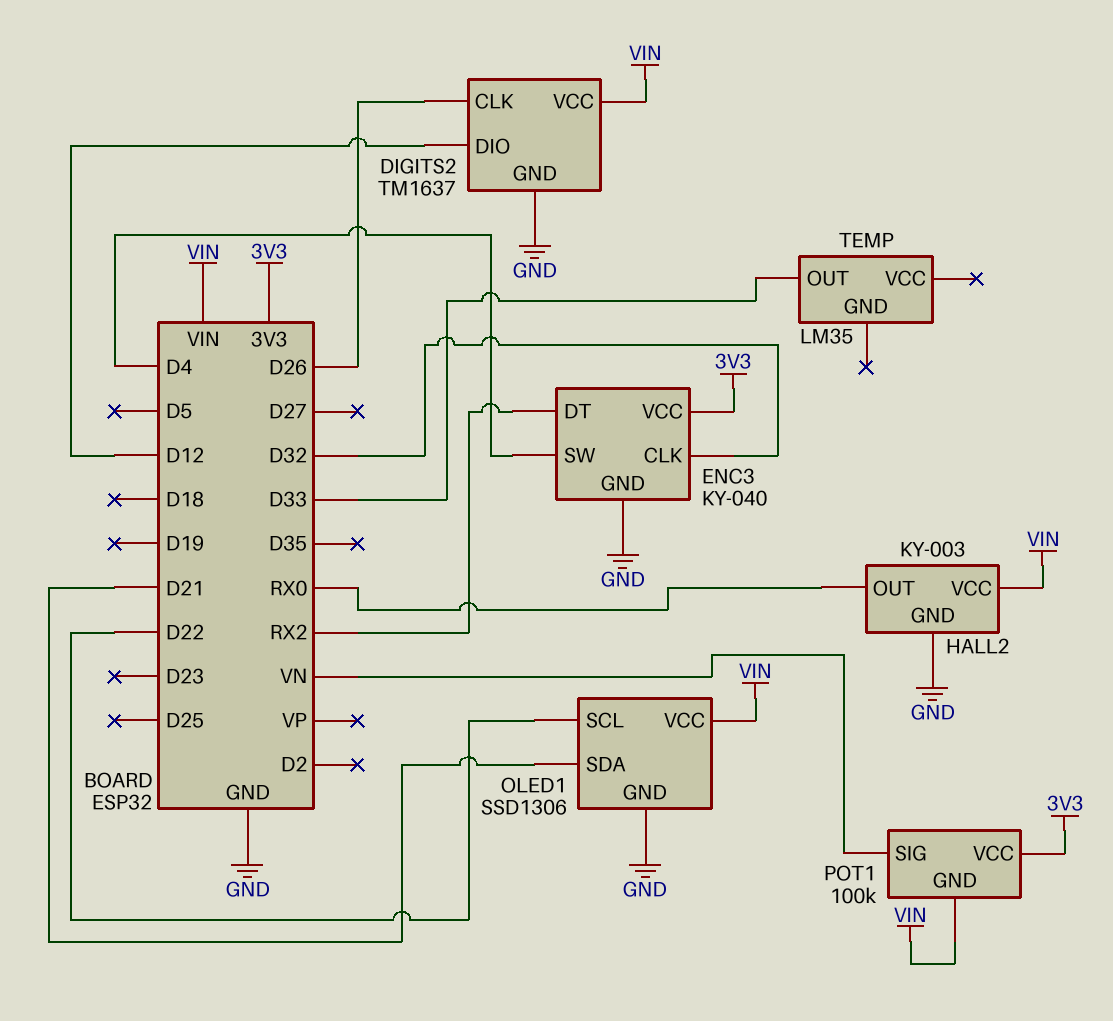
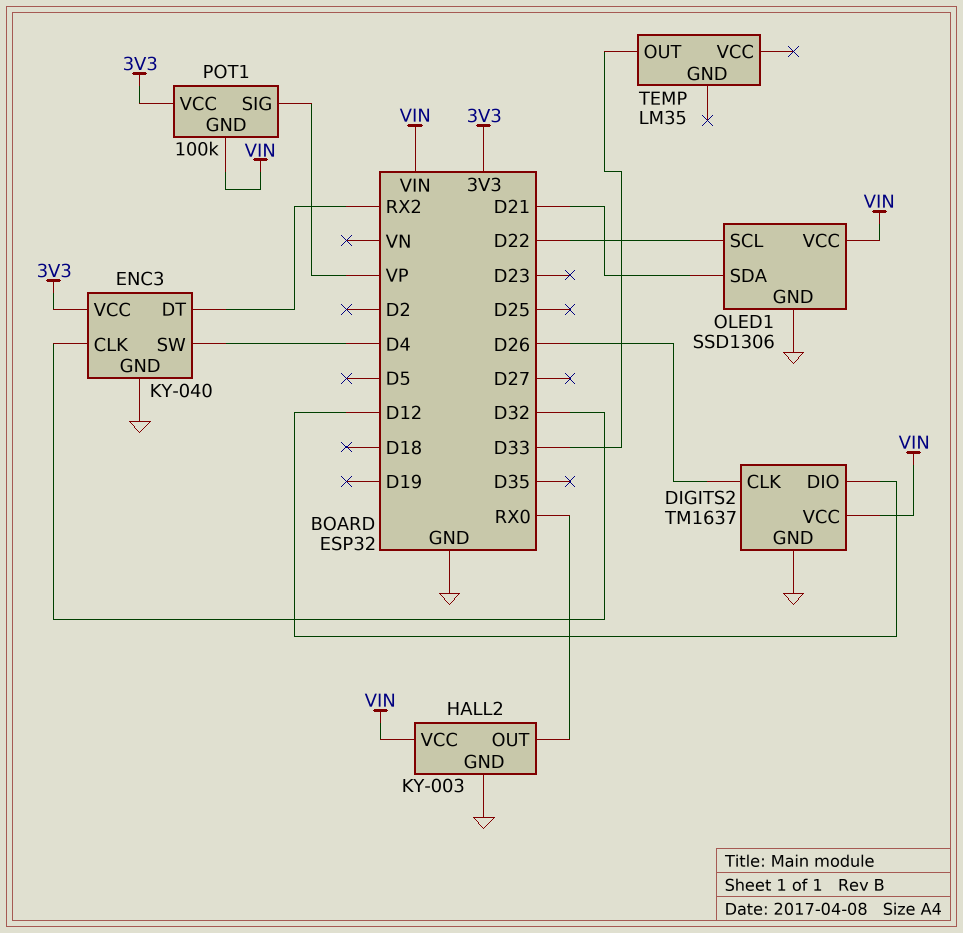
POT1 pin SIG: VN -> VP

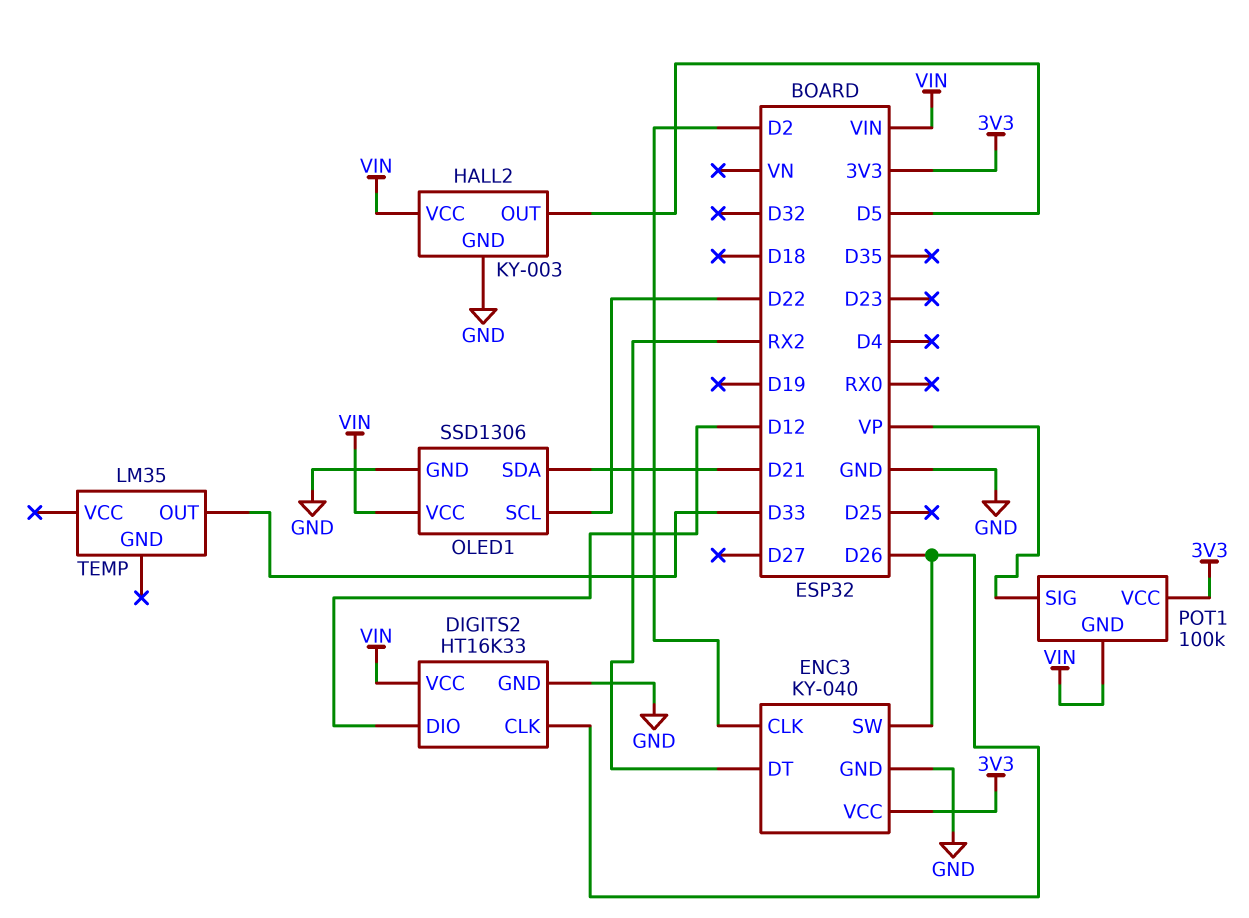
DIGITS2: TM1637 -> HT16K33
ENC3 pin CLK: D32 -> D2
ENC3 pin SW: D4 -> D26
HALL2 pin OUT: RX0 -> D5

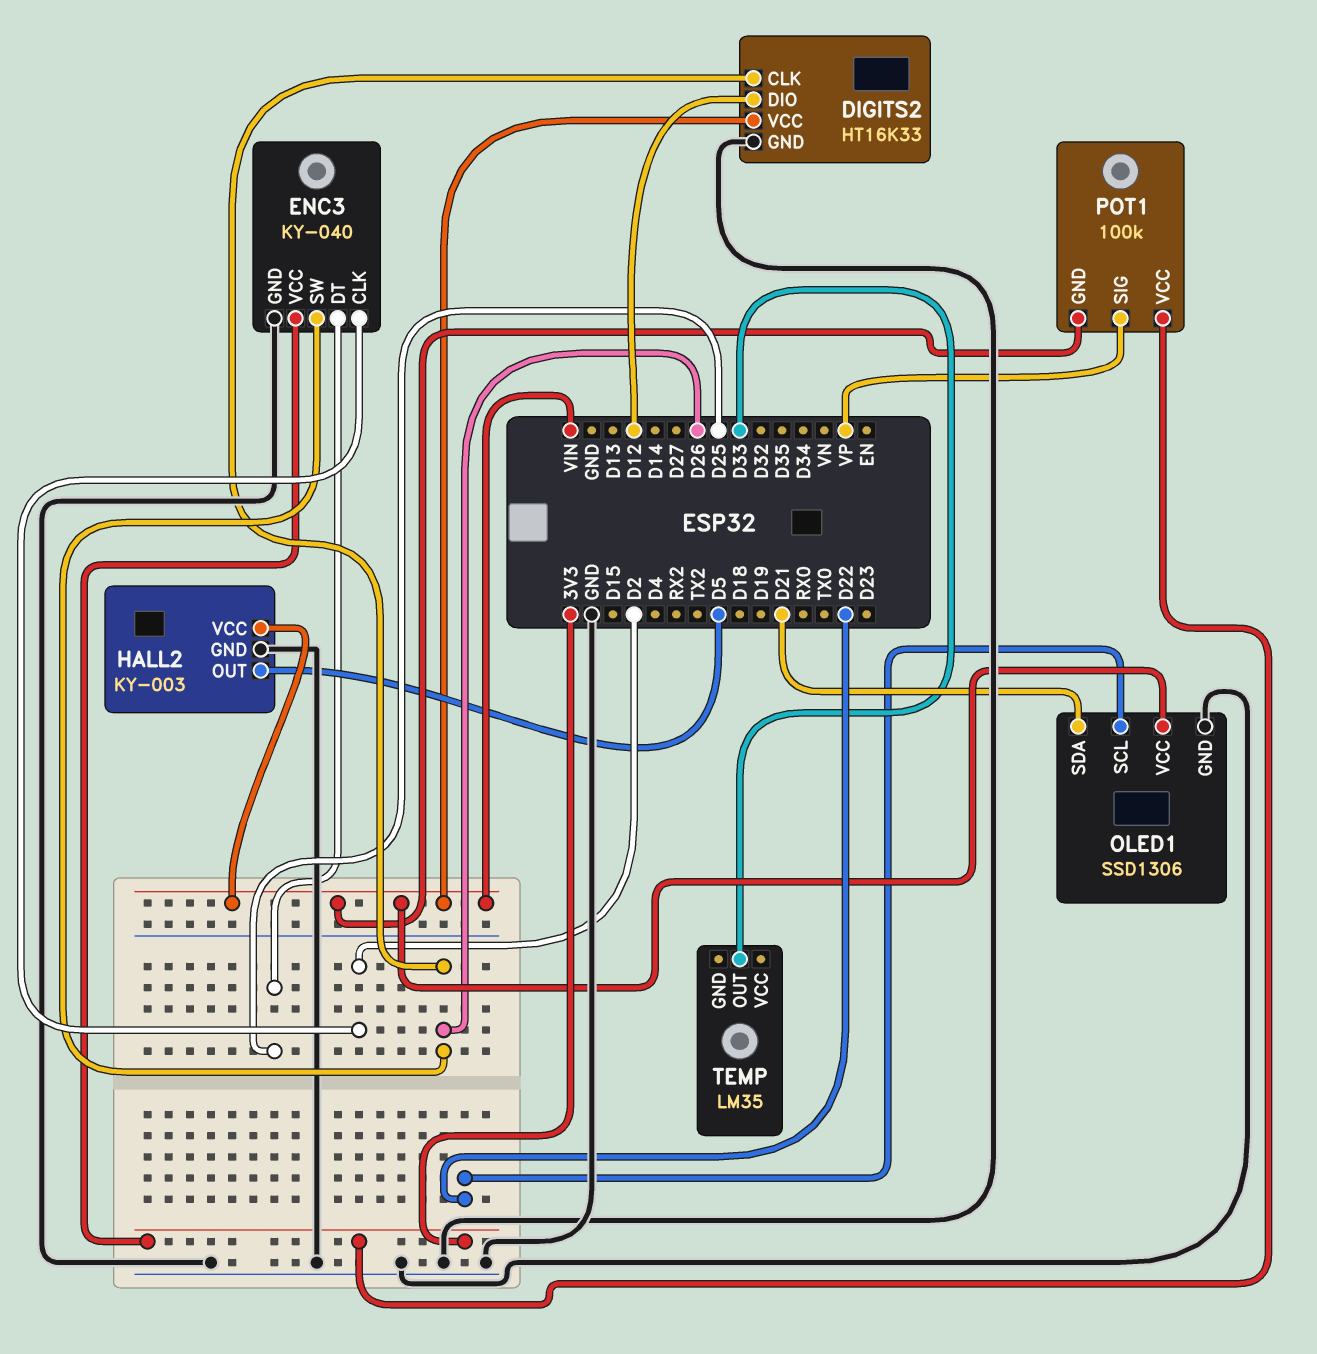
ENC3 pin DT: RX2 -> D25

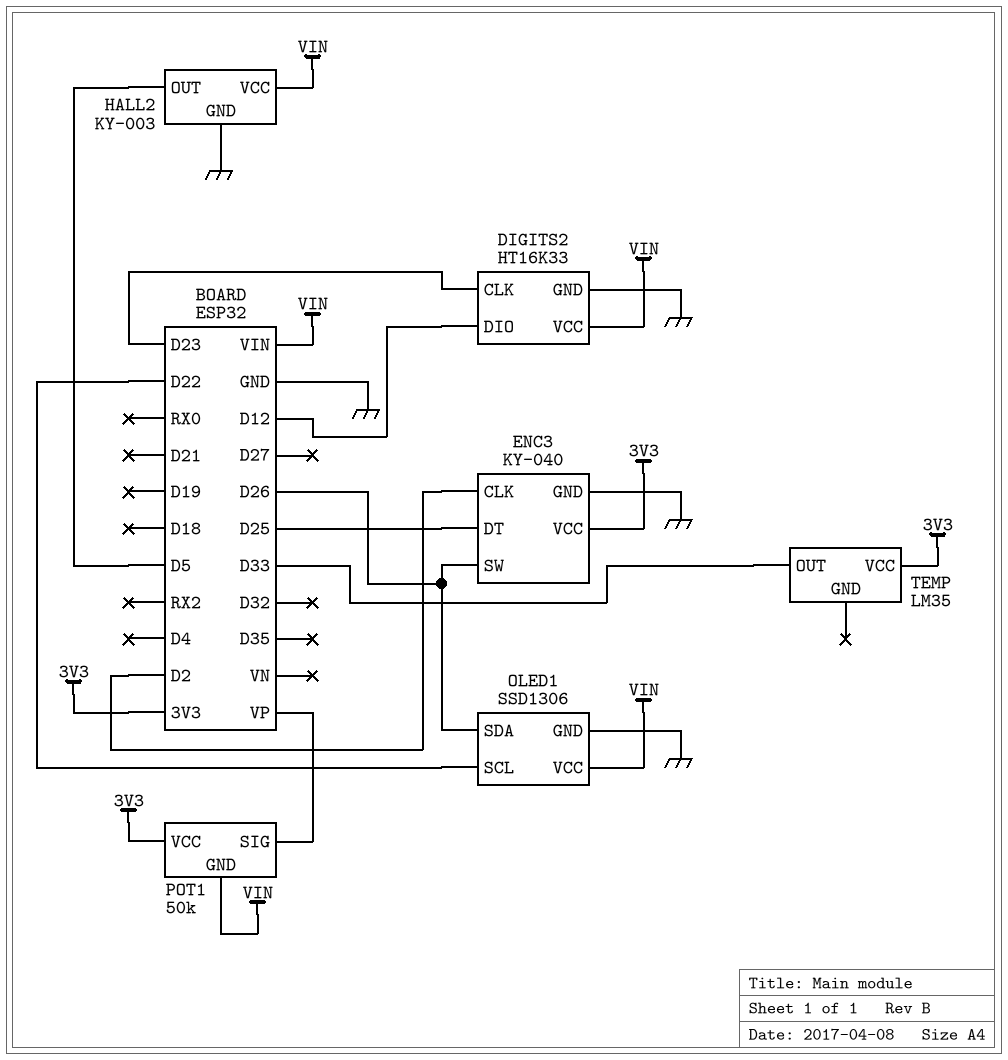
DIGITS2 pin CLK: D26 -> D23
OLED1 pin SDA: D21 -> D26
POT1: 100k -> 50k
TEMP pin VCC: none -> 3V3

